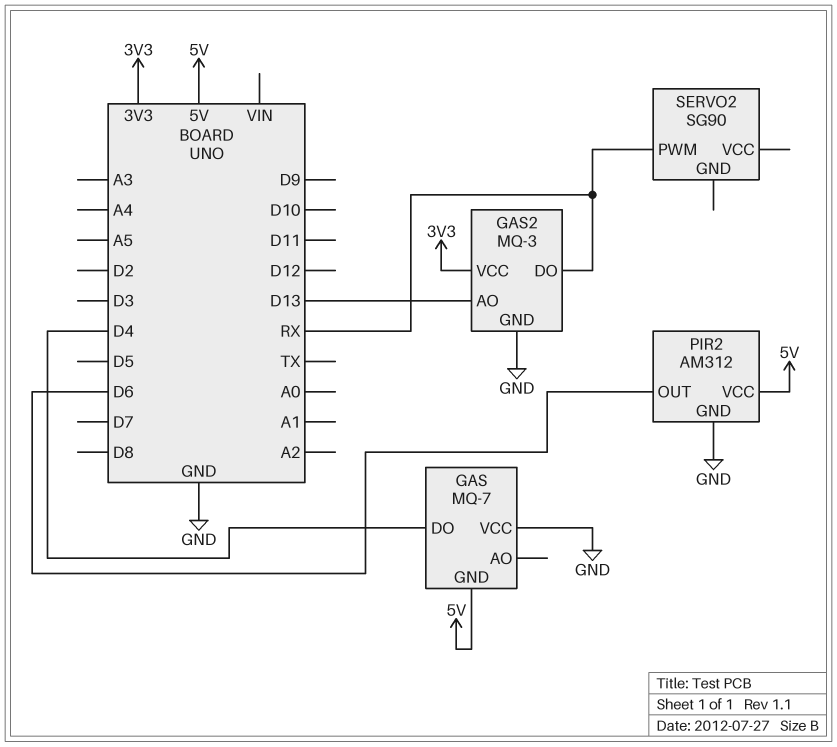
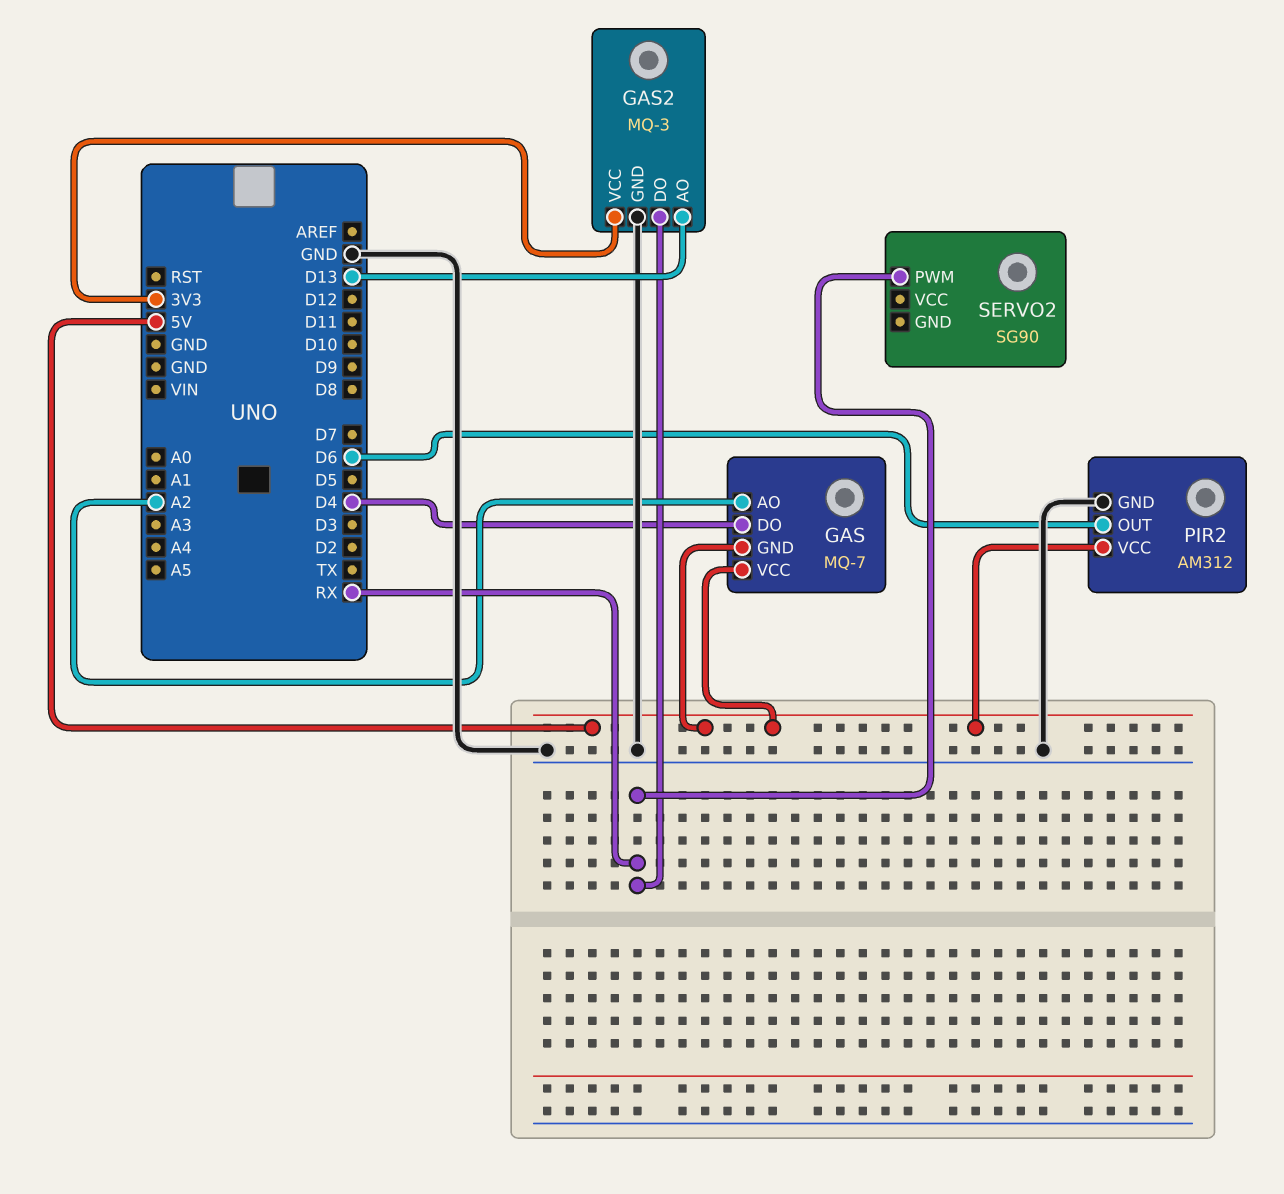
GAS pin AO: none -> A2
GAS pin VCC: GND -> 5V

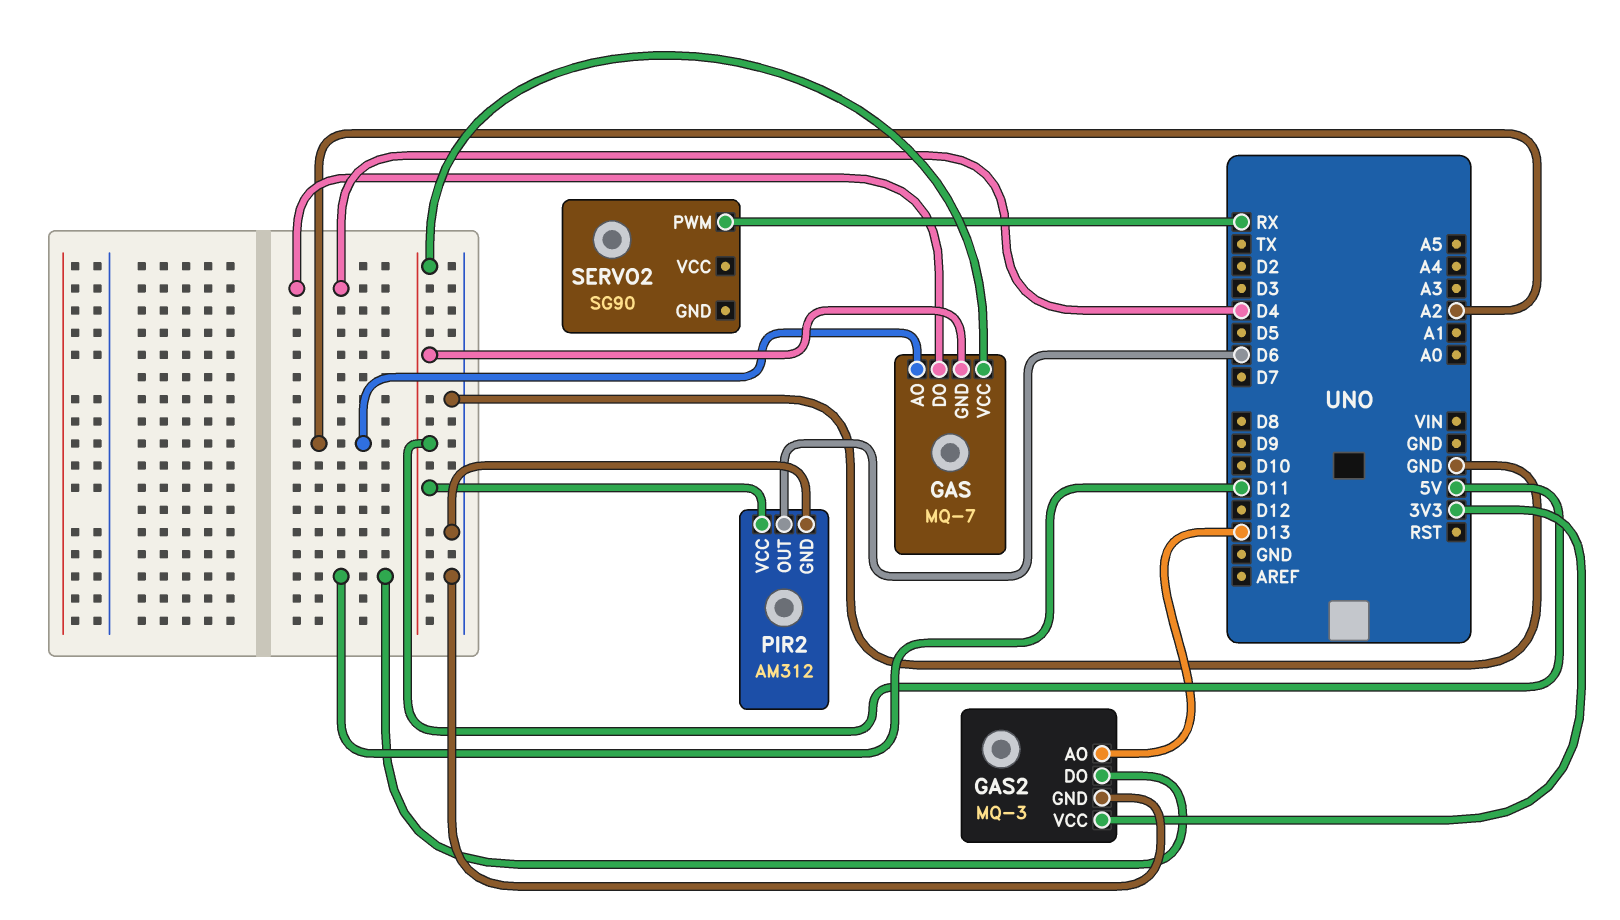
GAS2 pin DO: RX -> D11

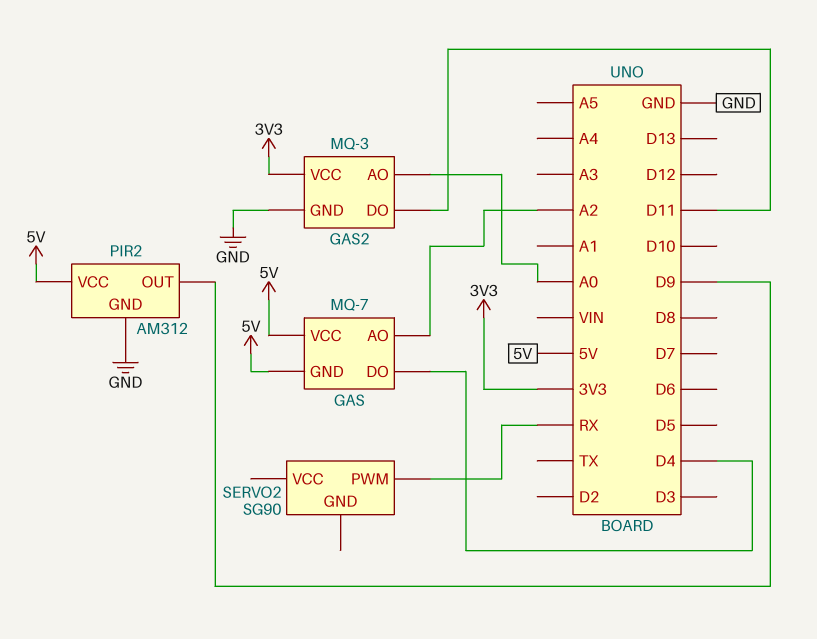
GAS2 pin AO: D13 -> A0
PIR2 pin OUT: D6 -> D9

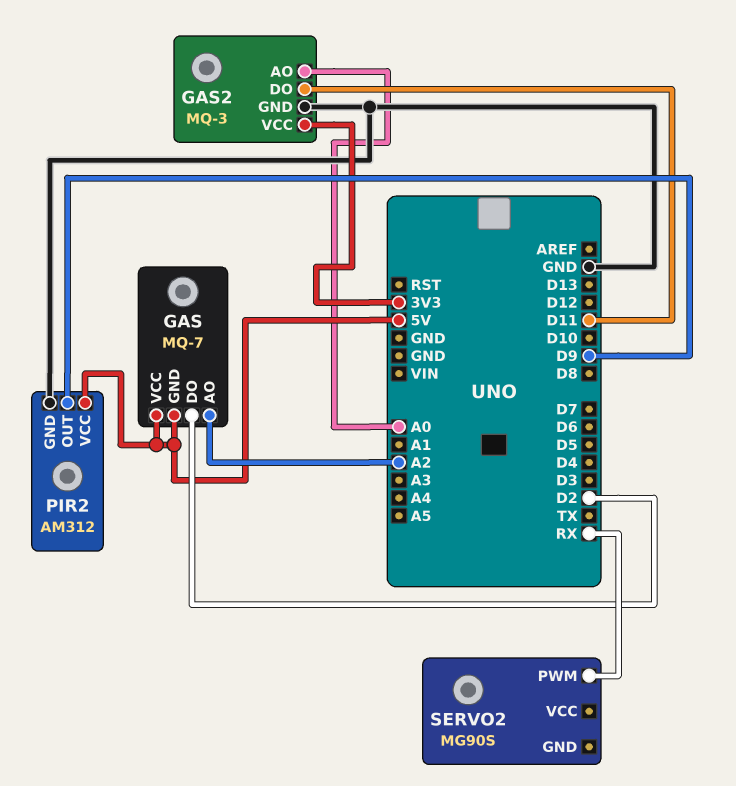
GAS pin DO: D4 -> D2
SERVO2: SG90 -> MG90S

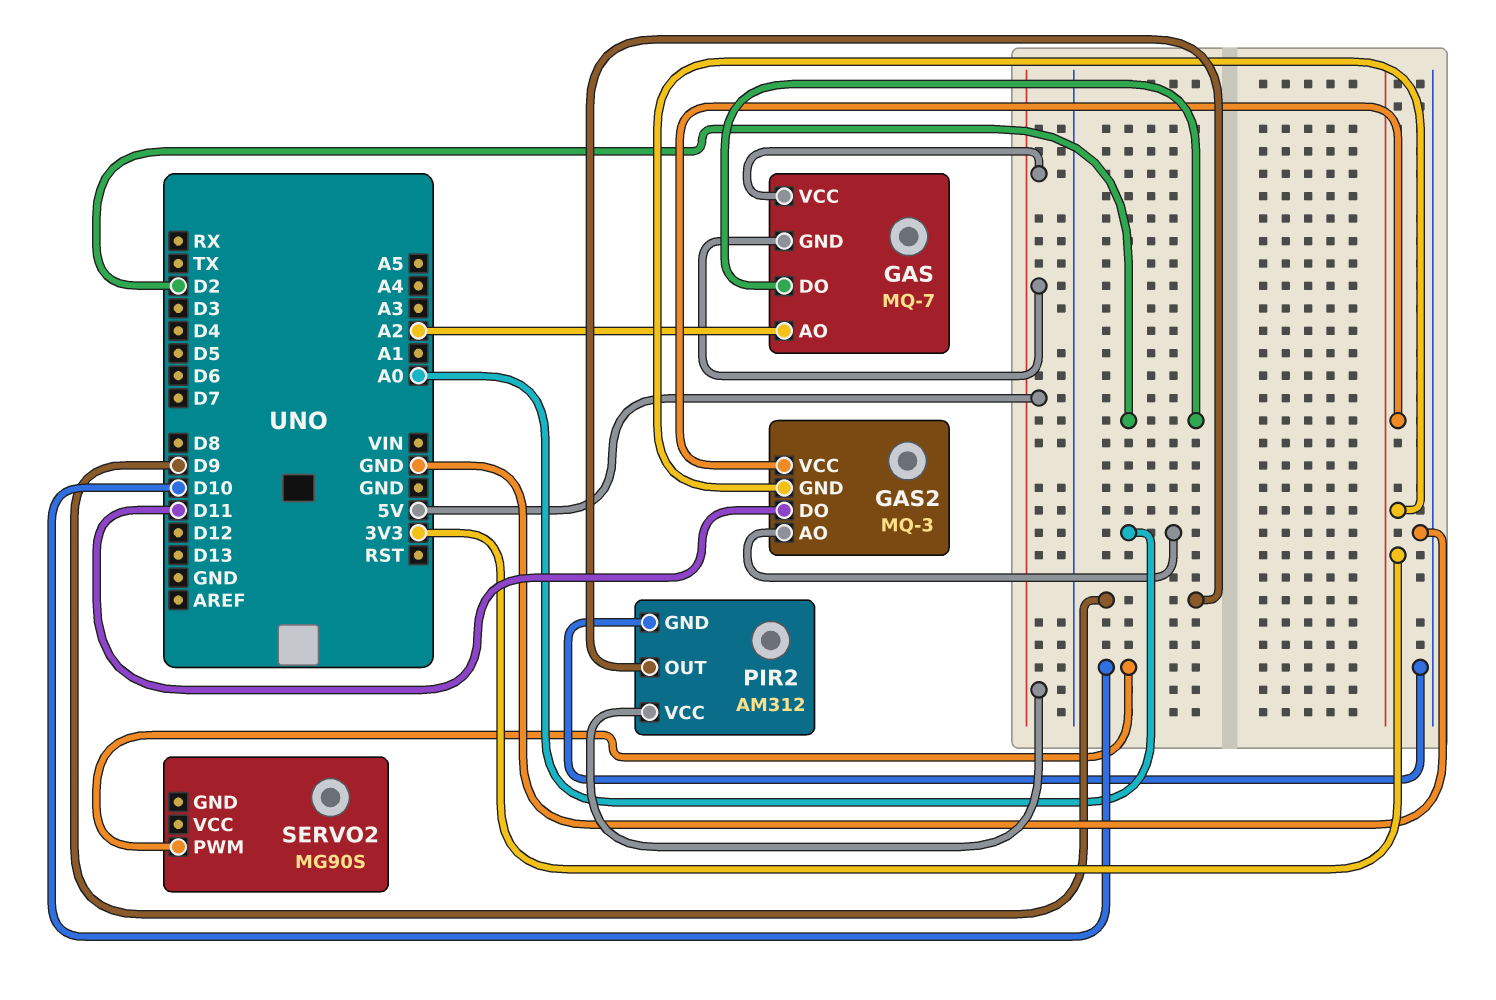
GAS2 pin GND: GND -> 3V3
SERVO2 pin PWM: RX -> D10

